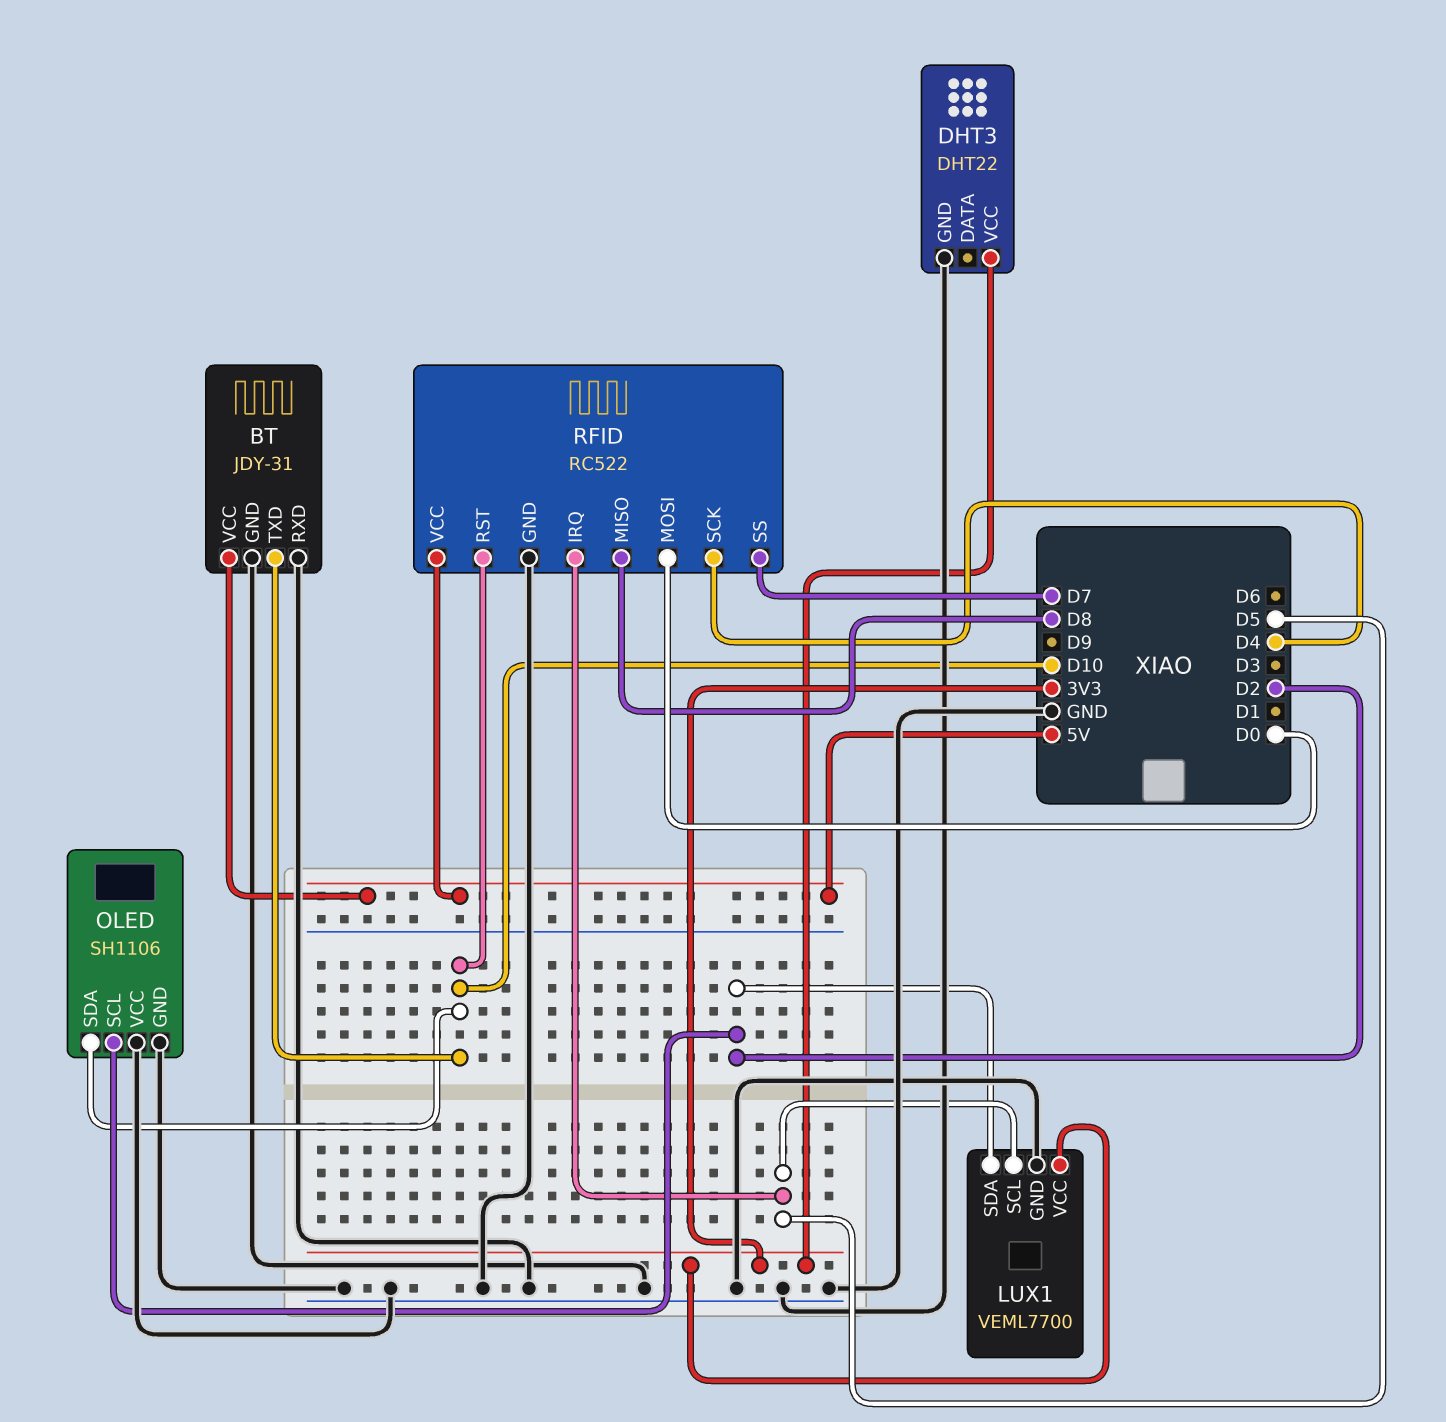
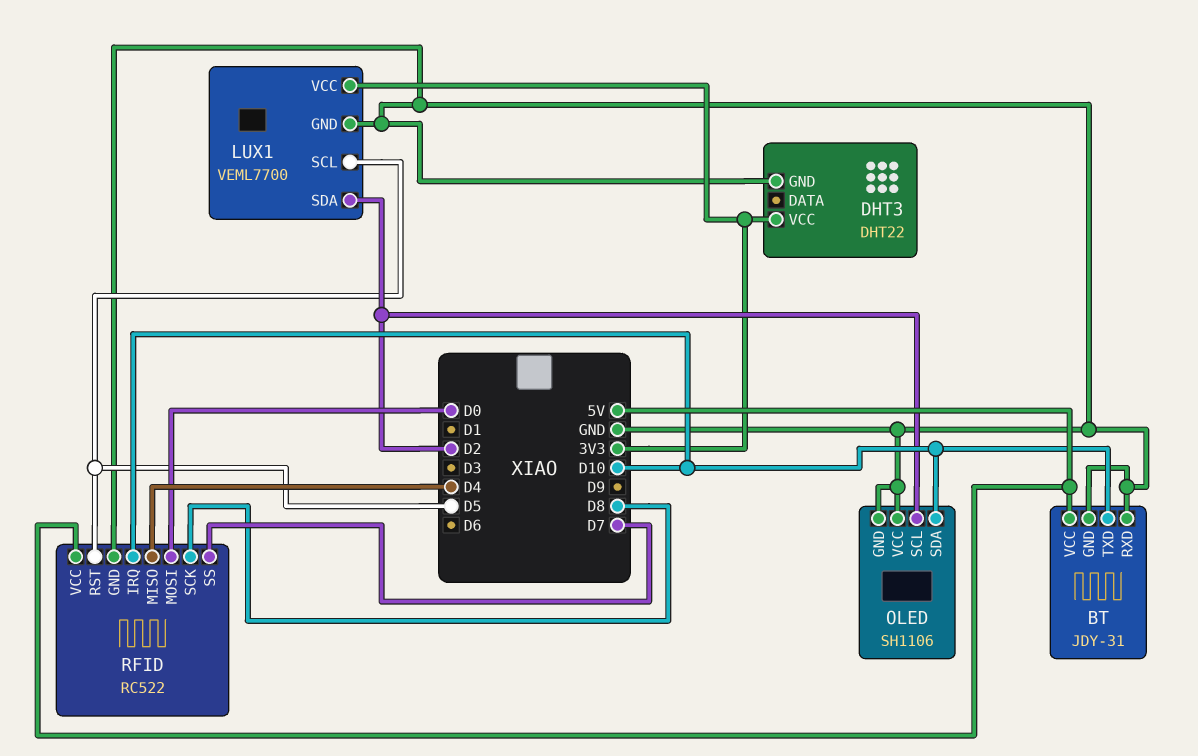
RFID pin IRQ: D5 -> D10
RFID pin MISO: D8 -> D4
RFID pin RST: D10 -> D5
RFID pin SCK: D4 -> D8

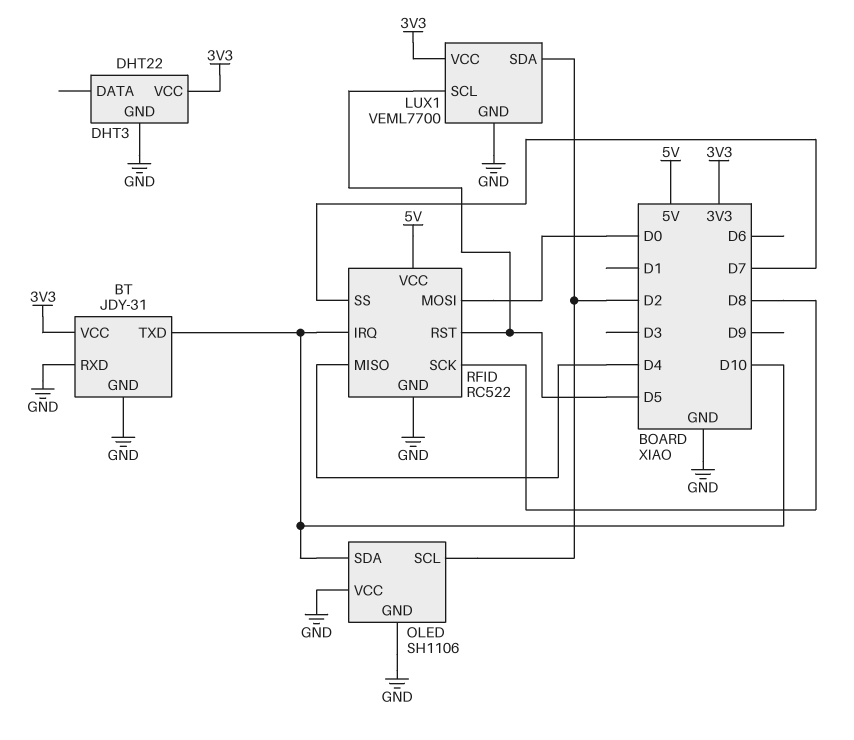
BT pin VCC: 5V -> 3V3

